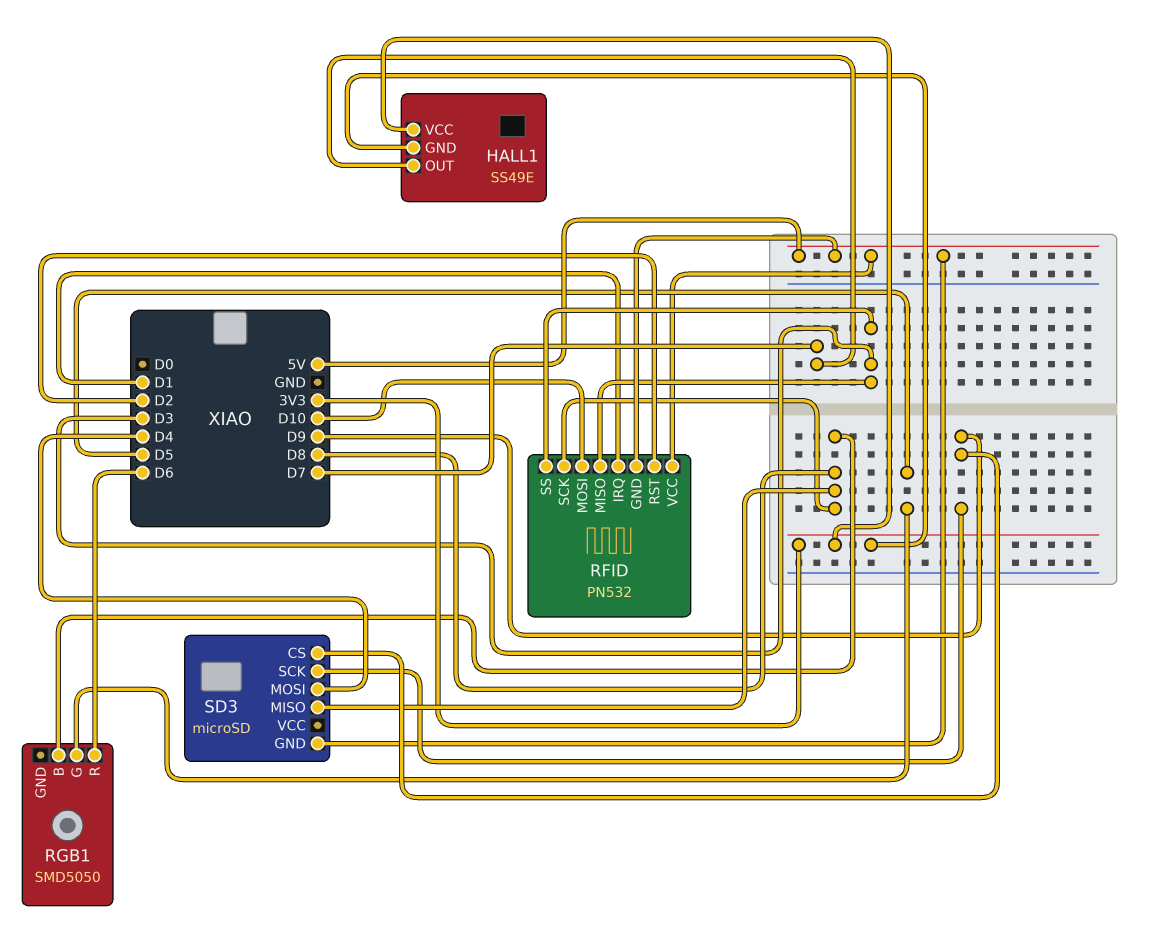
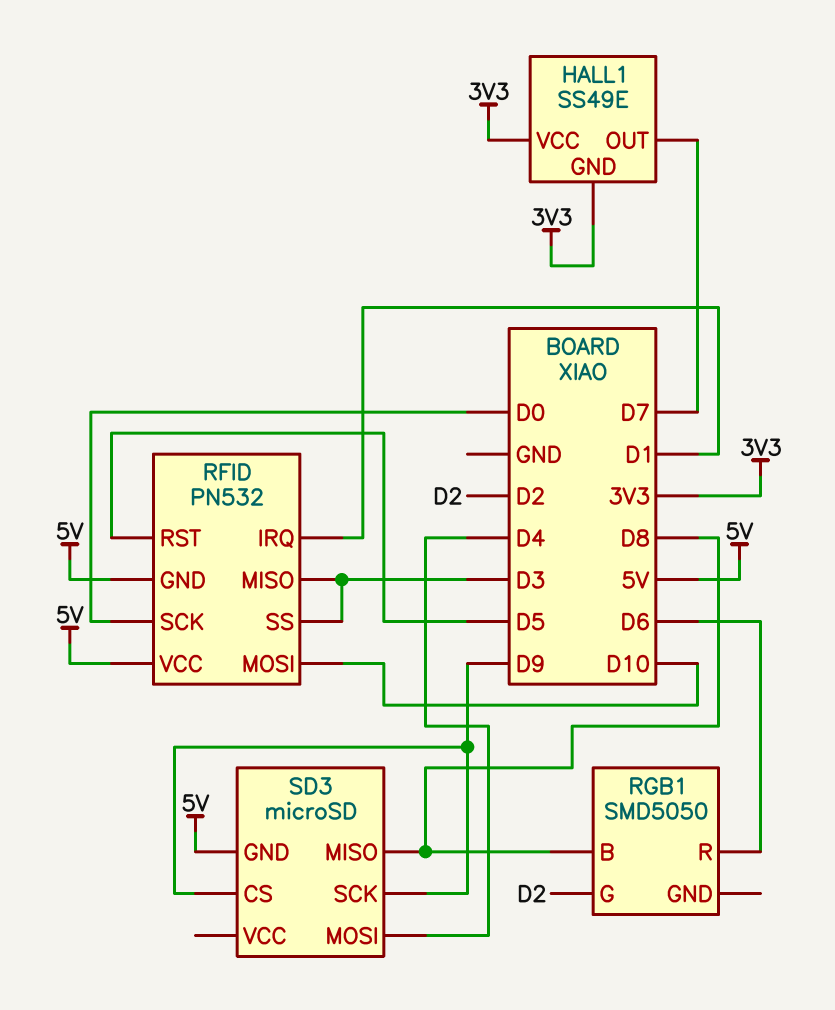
RFID pin RST: D2 -> D5
RFID pin SCK: D8 -> D0
RGB1 pin G: D5 -> D2

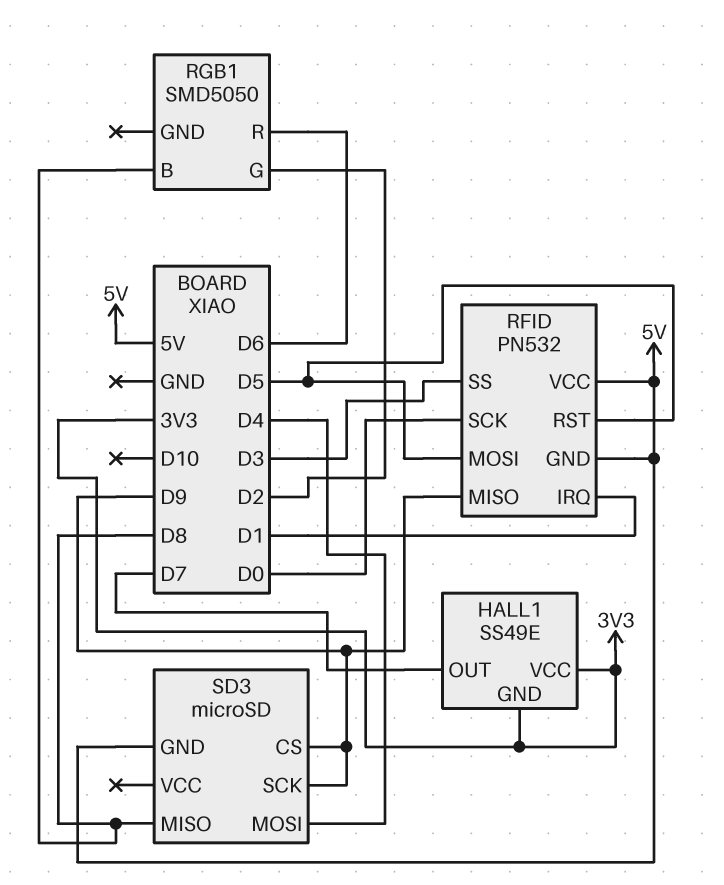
RFID pin MISO: D3 -> D9
RFID pin MOSI: D10 -> D5

